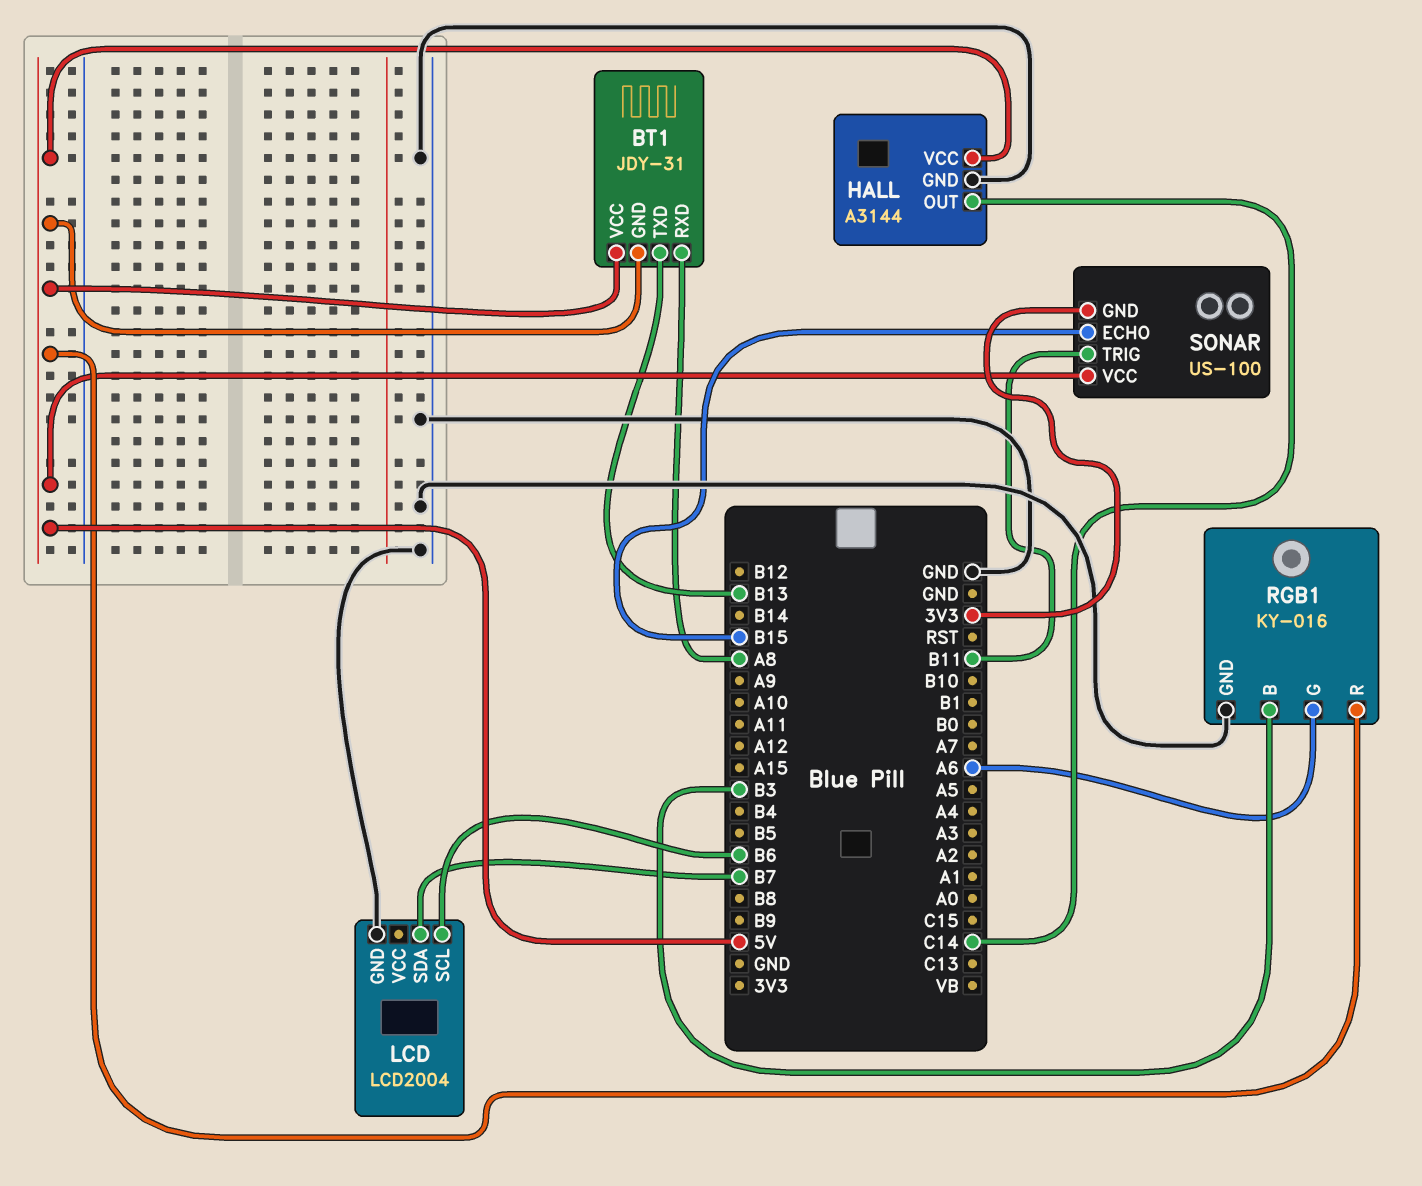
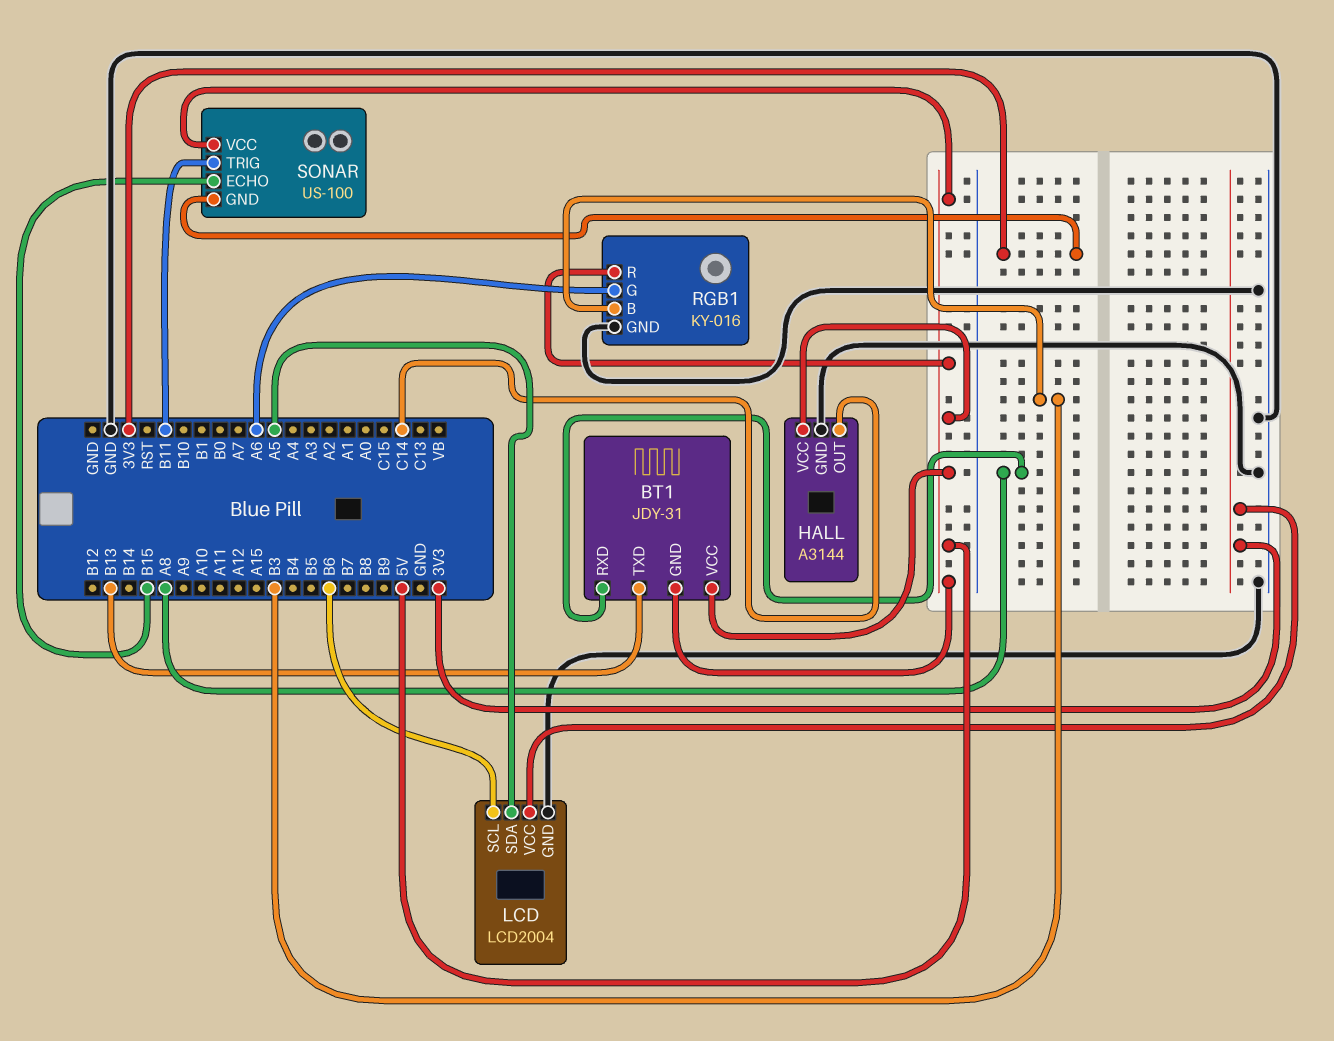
LCD pin SDA: B7 -> A5
LCD pin VCC: none -> 3V3

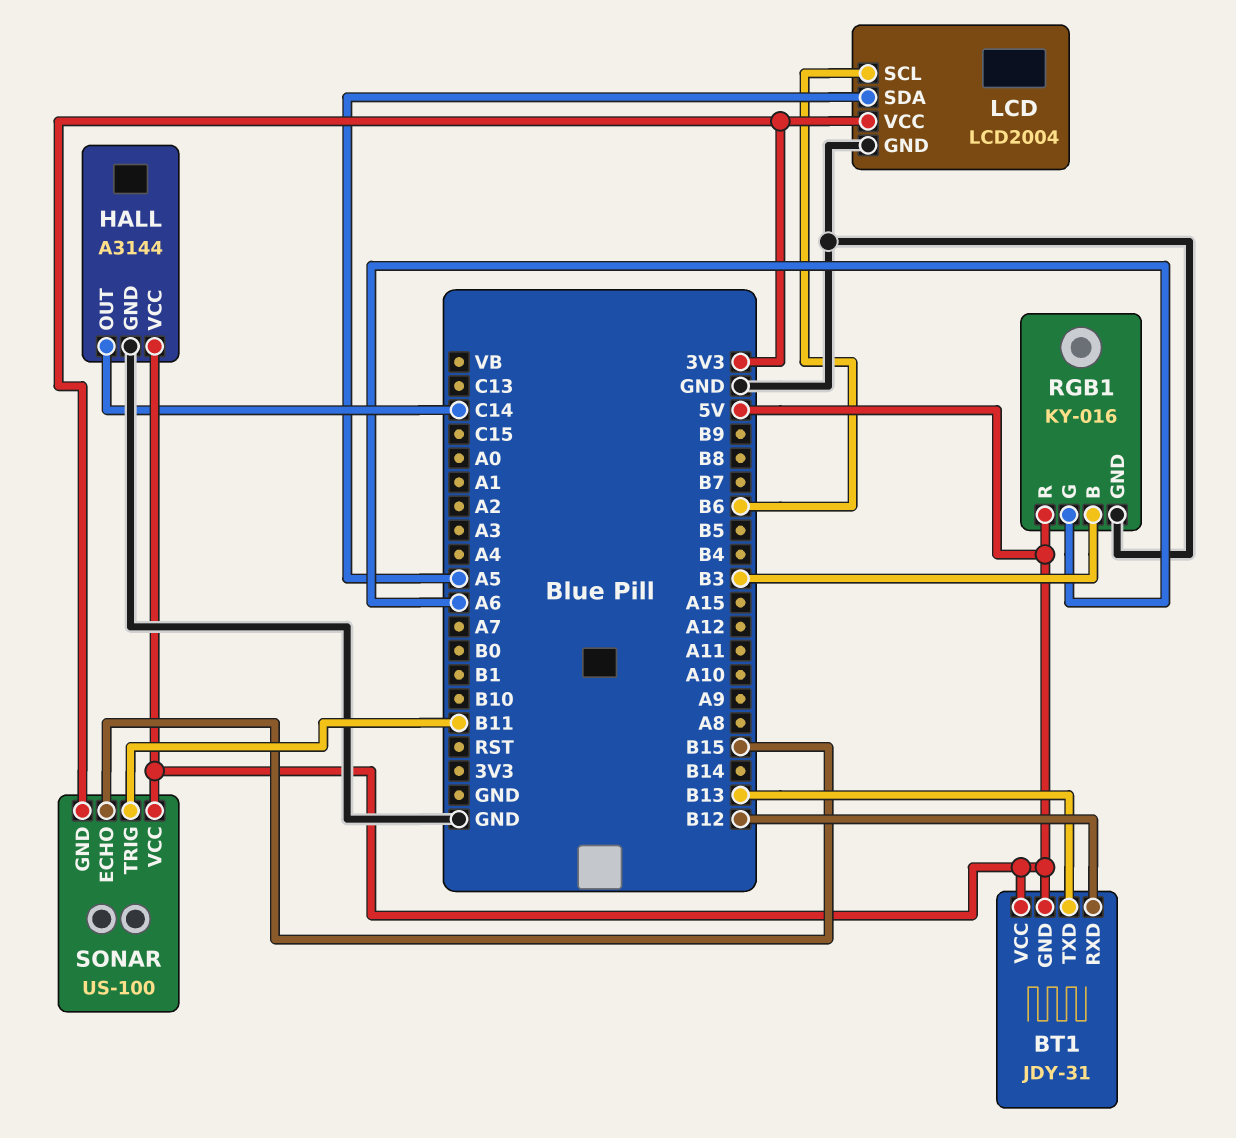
BT1 pin RXD: A8 -> B12

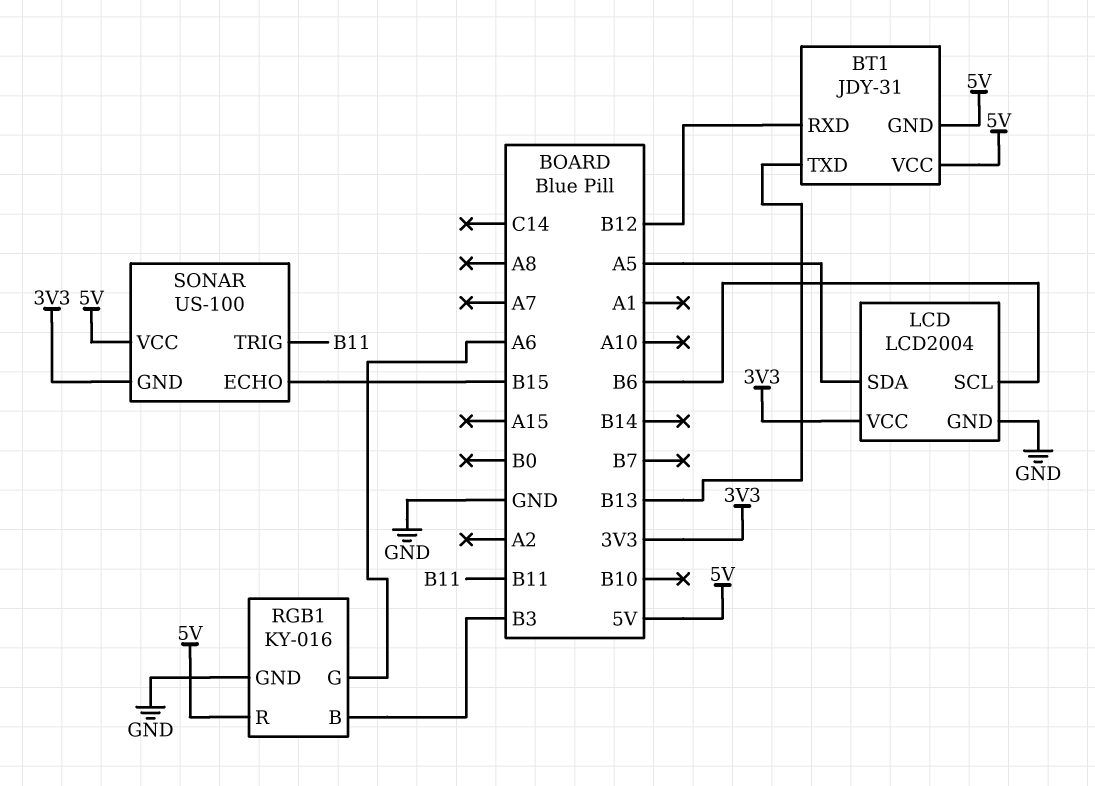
HALL: A3144 -> none
HALL pin GND: GND -> none
HALL pin OUT: C14 -> none
HALL pin VCC: 5V -> none

